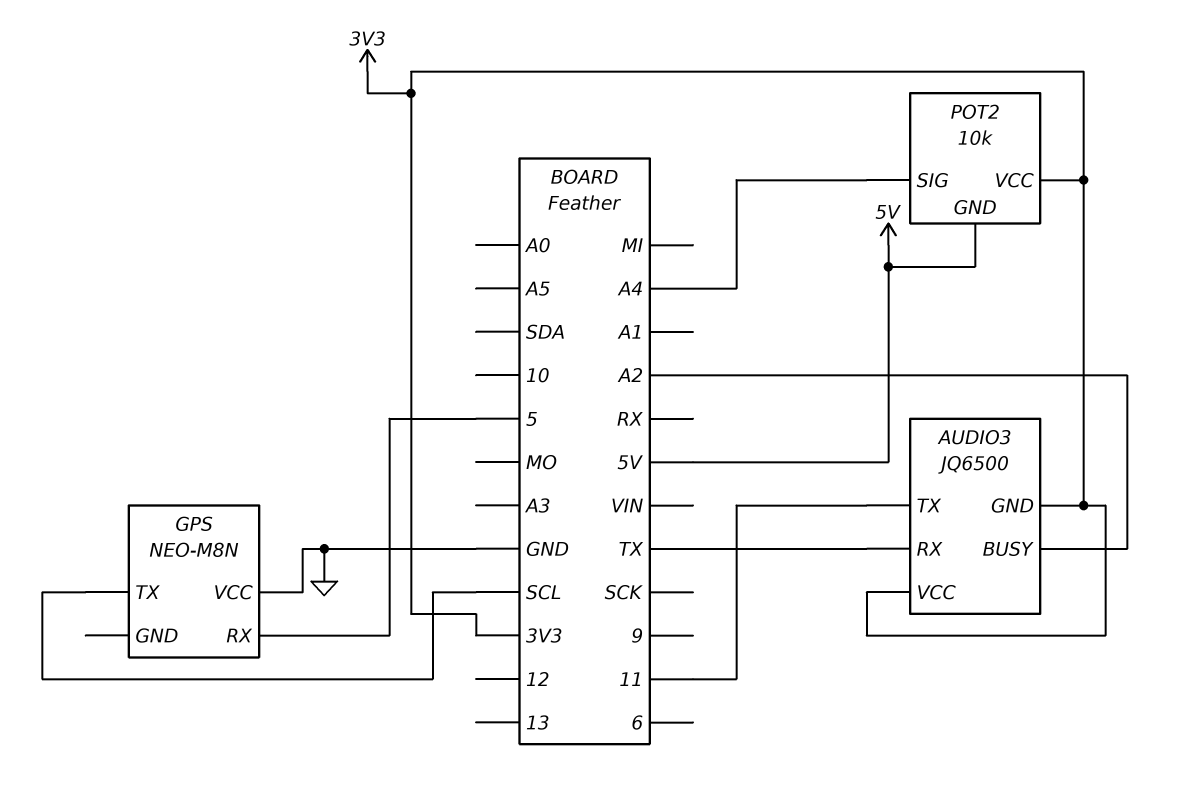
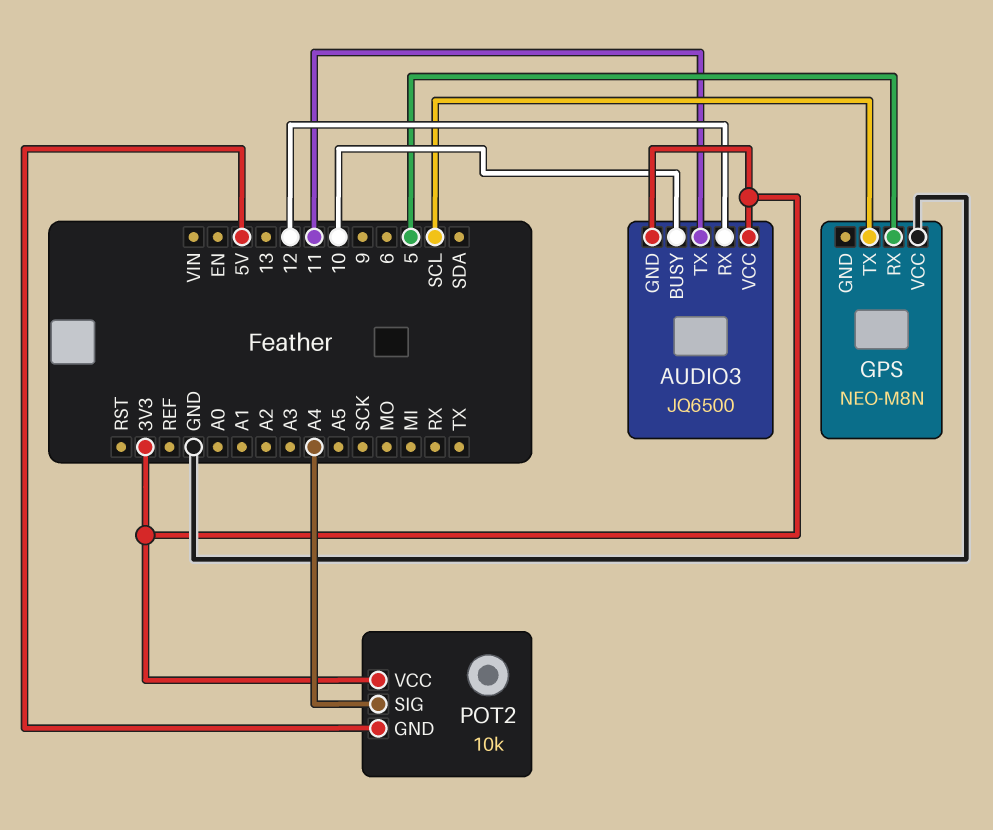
AUDIO3 pin BUSY: A2 -> 10
AUDIO3 pin RX: TX -> 12

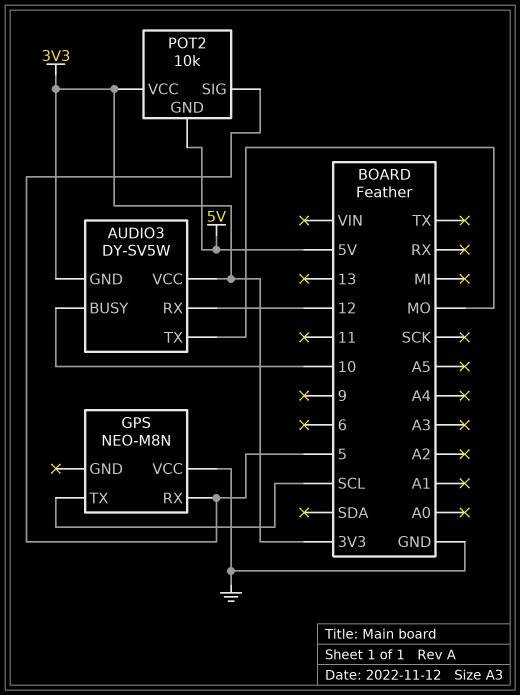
AUDIO3: JQ6500 -> DY-SV5W
AUDIO3 pin TX: 11 -> MO
POT2 pin SIG: A4 -> 5

